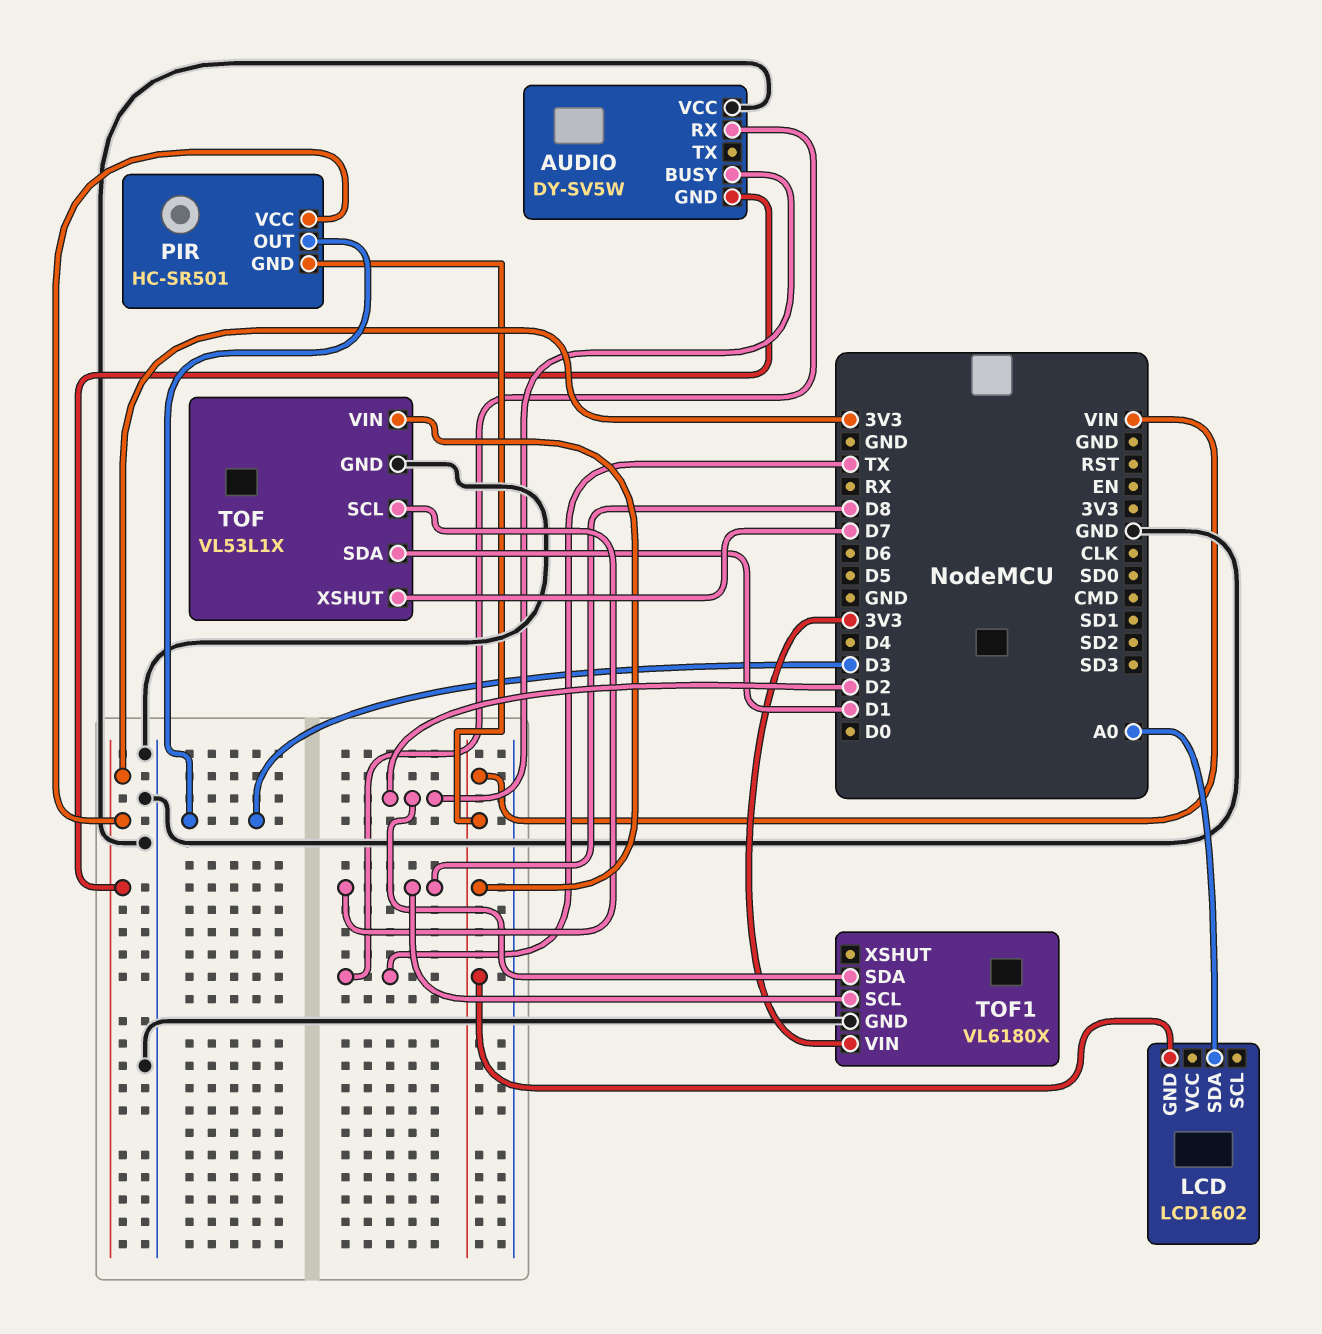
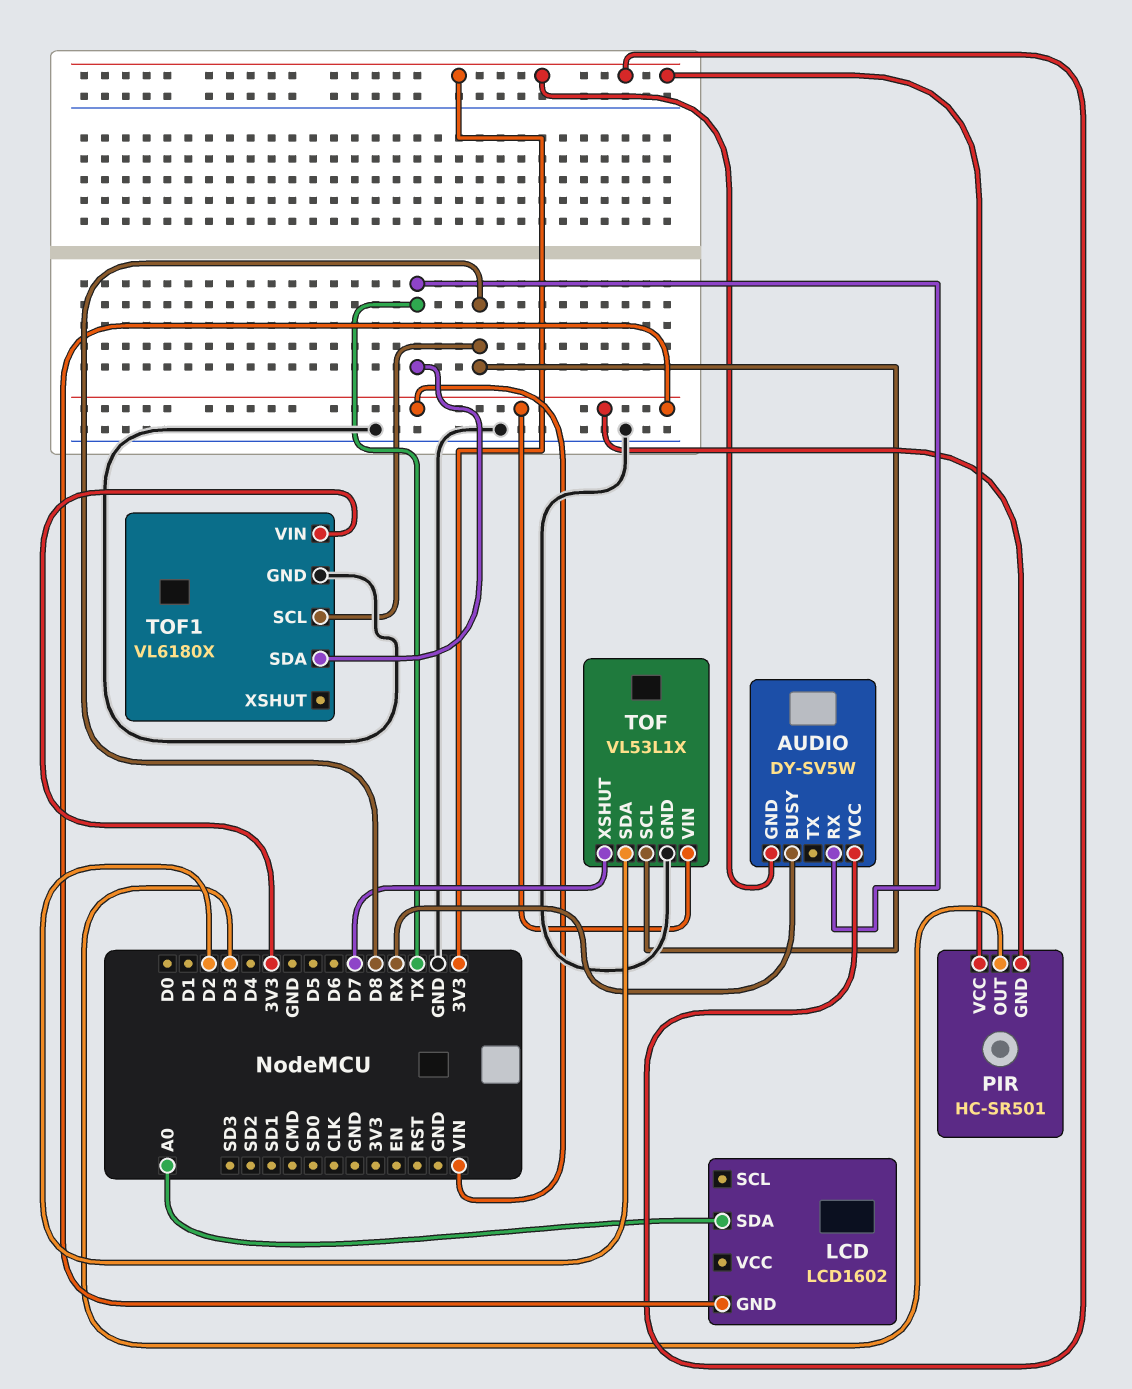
AUDIO pin BUSY: D2 -> RX
AUDIO pin VCC: GND -> 3V3
TOF pin SDA: D1 -> D2
TOF1 pin SDA: D2 -> TX

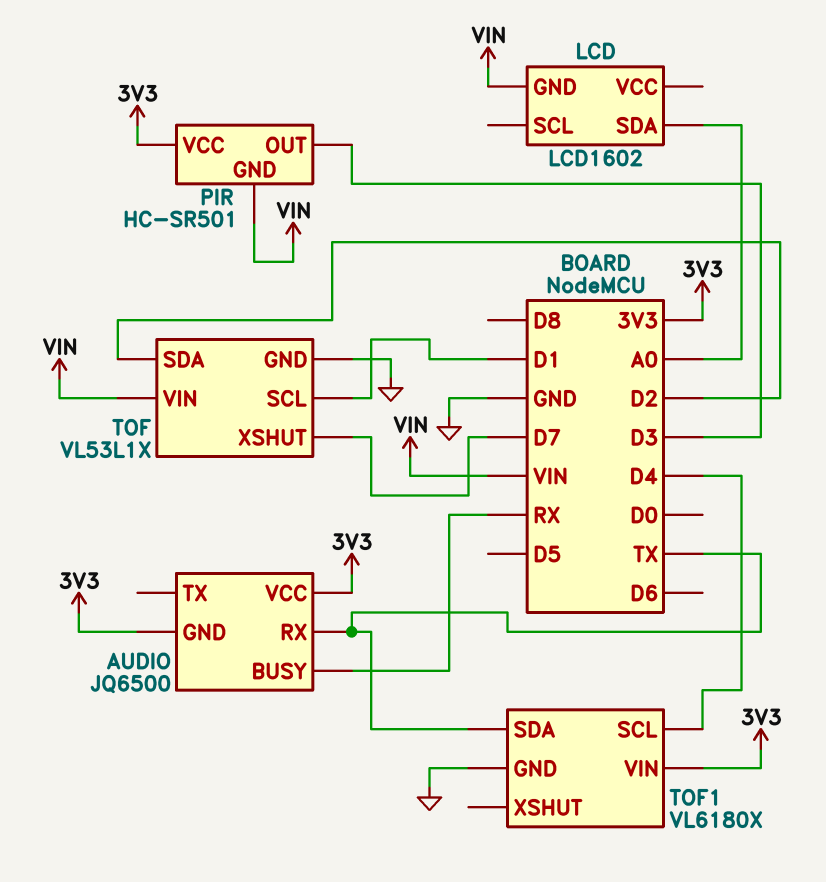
AUDIO: DY-SV5W -> JQ6500
TOF pin SCL: D8 -> D1
TOF1 pin SCL: D8 -> D4

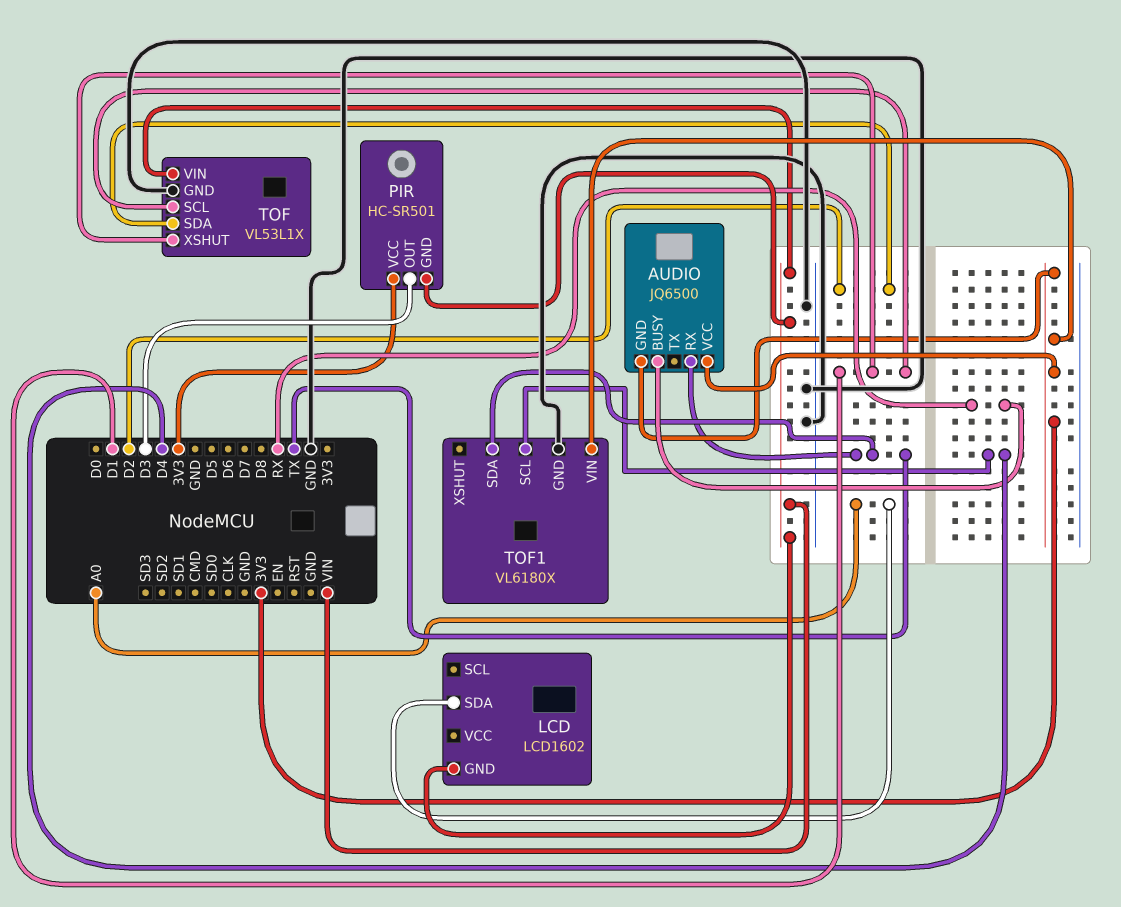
TOF pin XSHUT: D7 -> D1

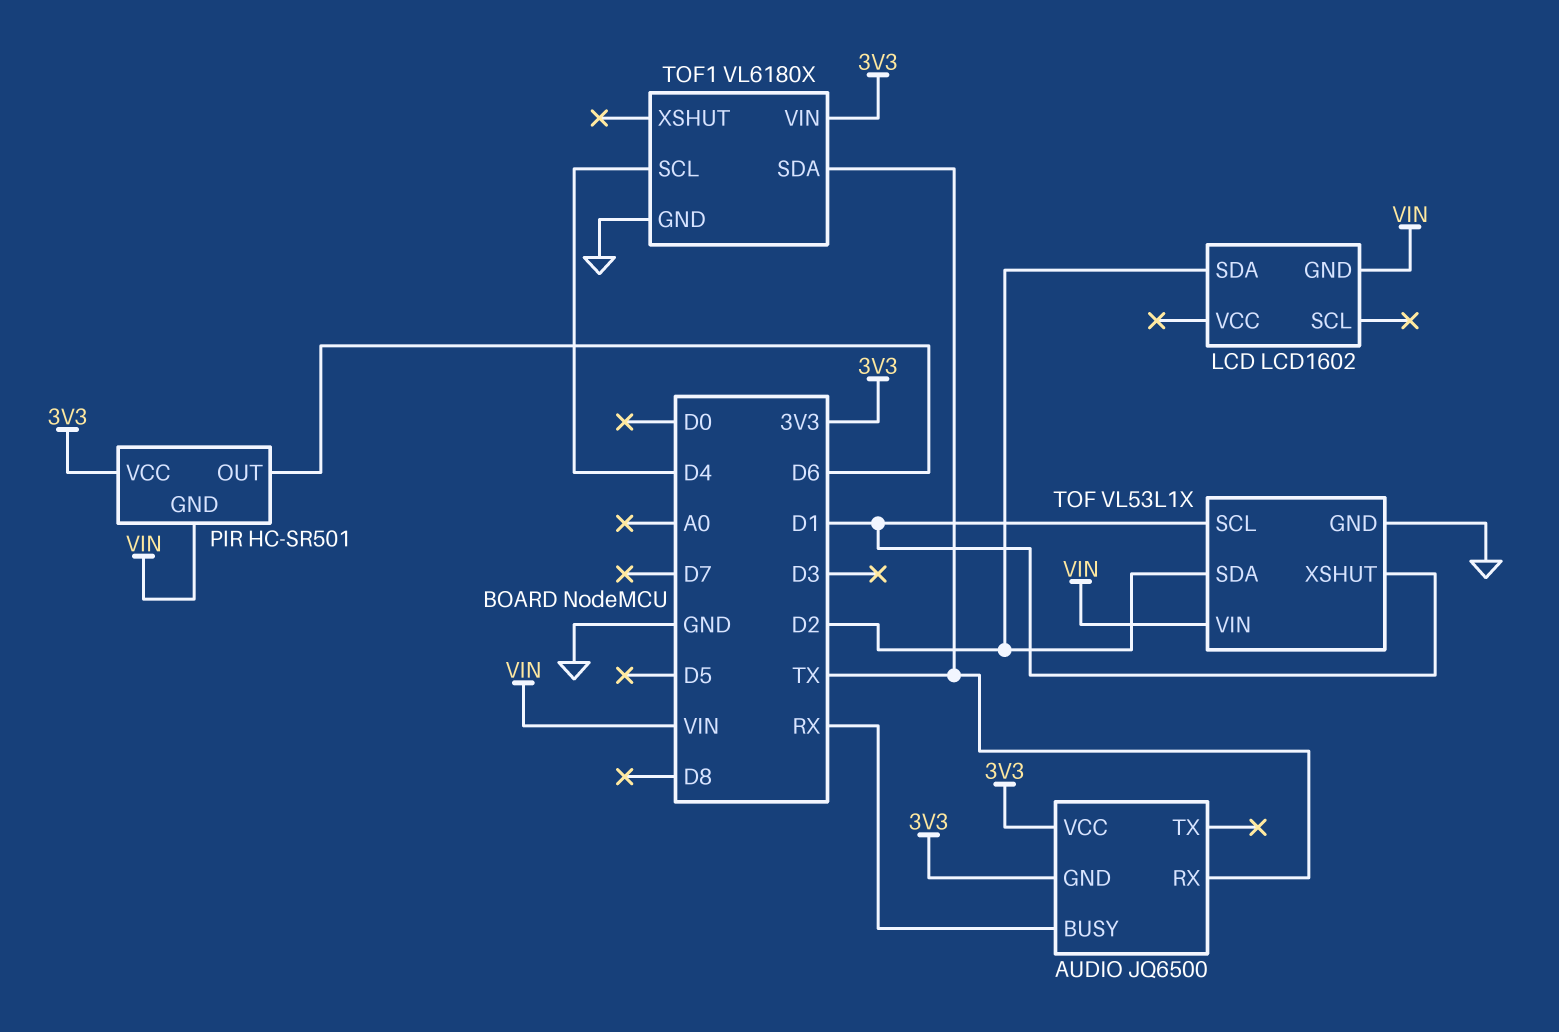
LCD pin SDA: A0 -> D2
PIR pin OUT: D3 -> D6

